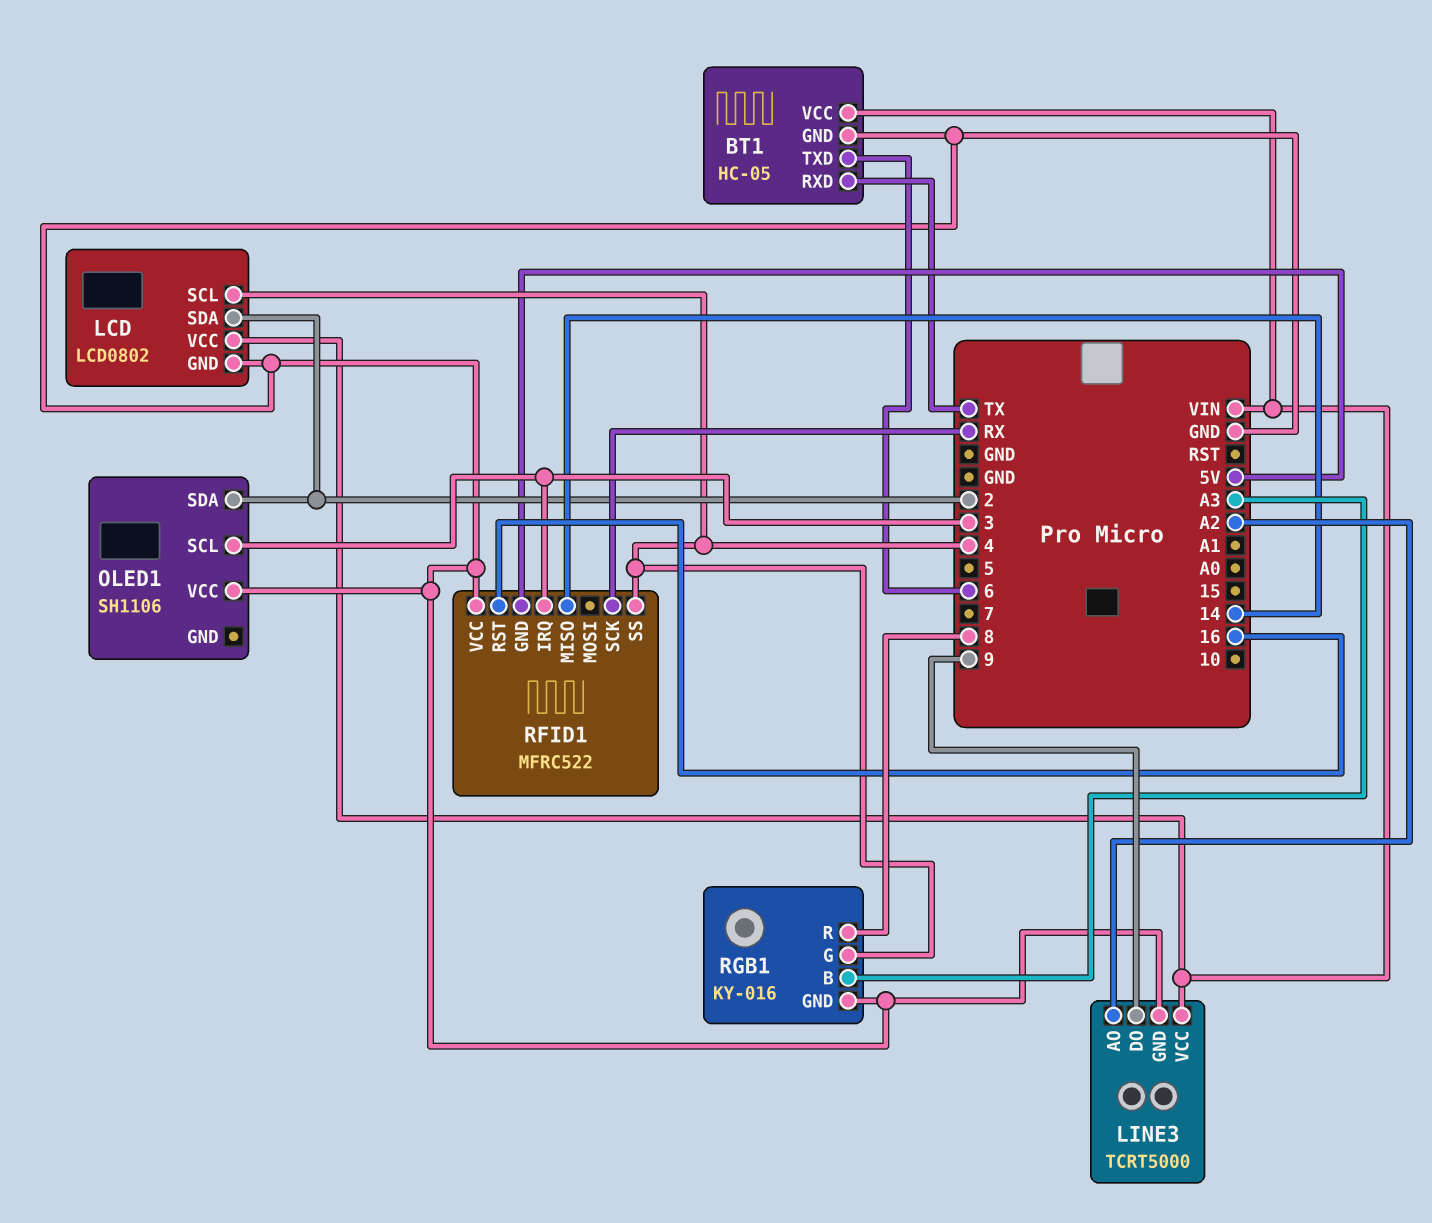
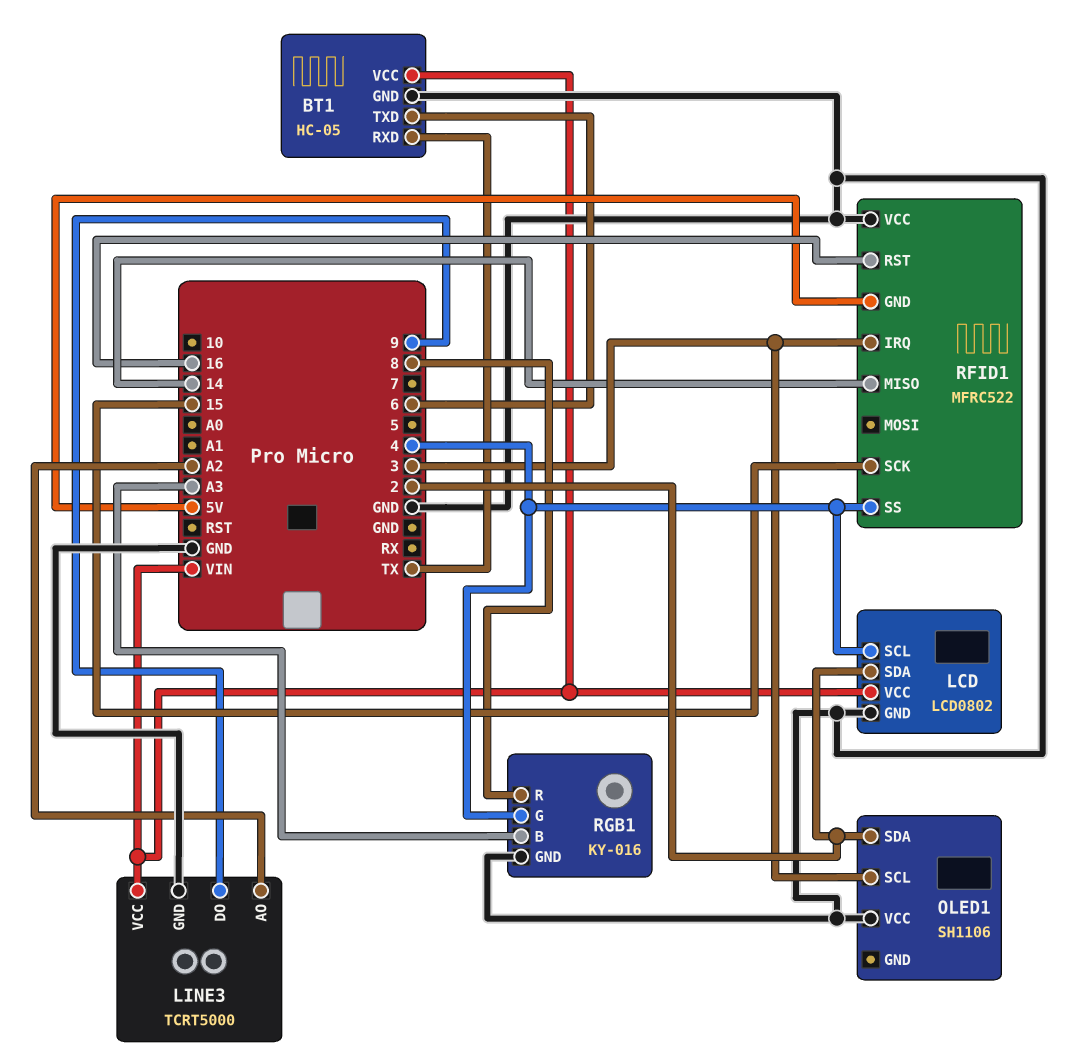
RFID1 pin SCK: RX -> 15

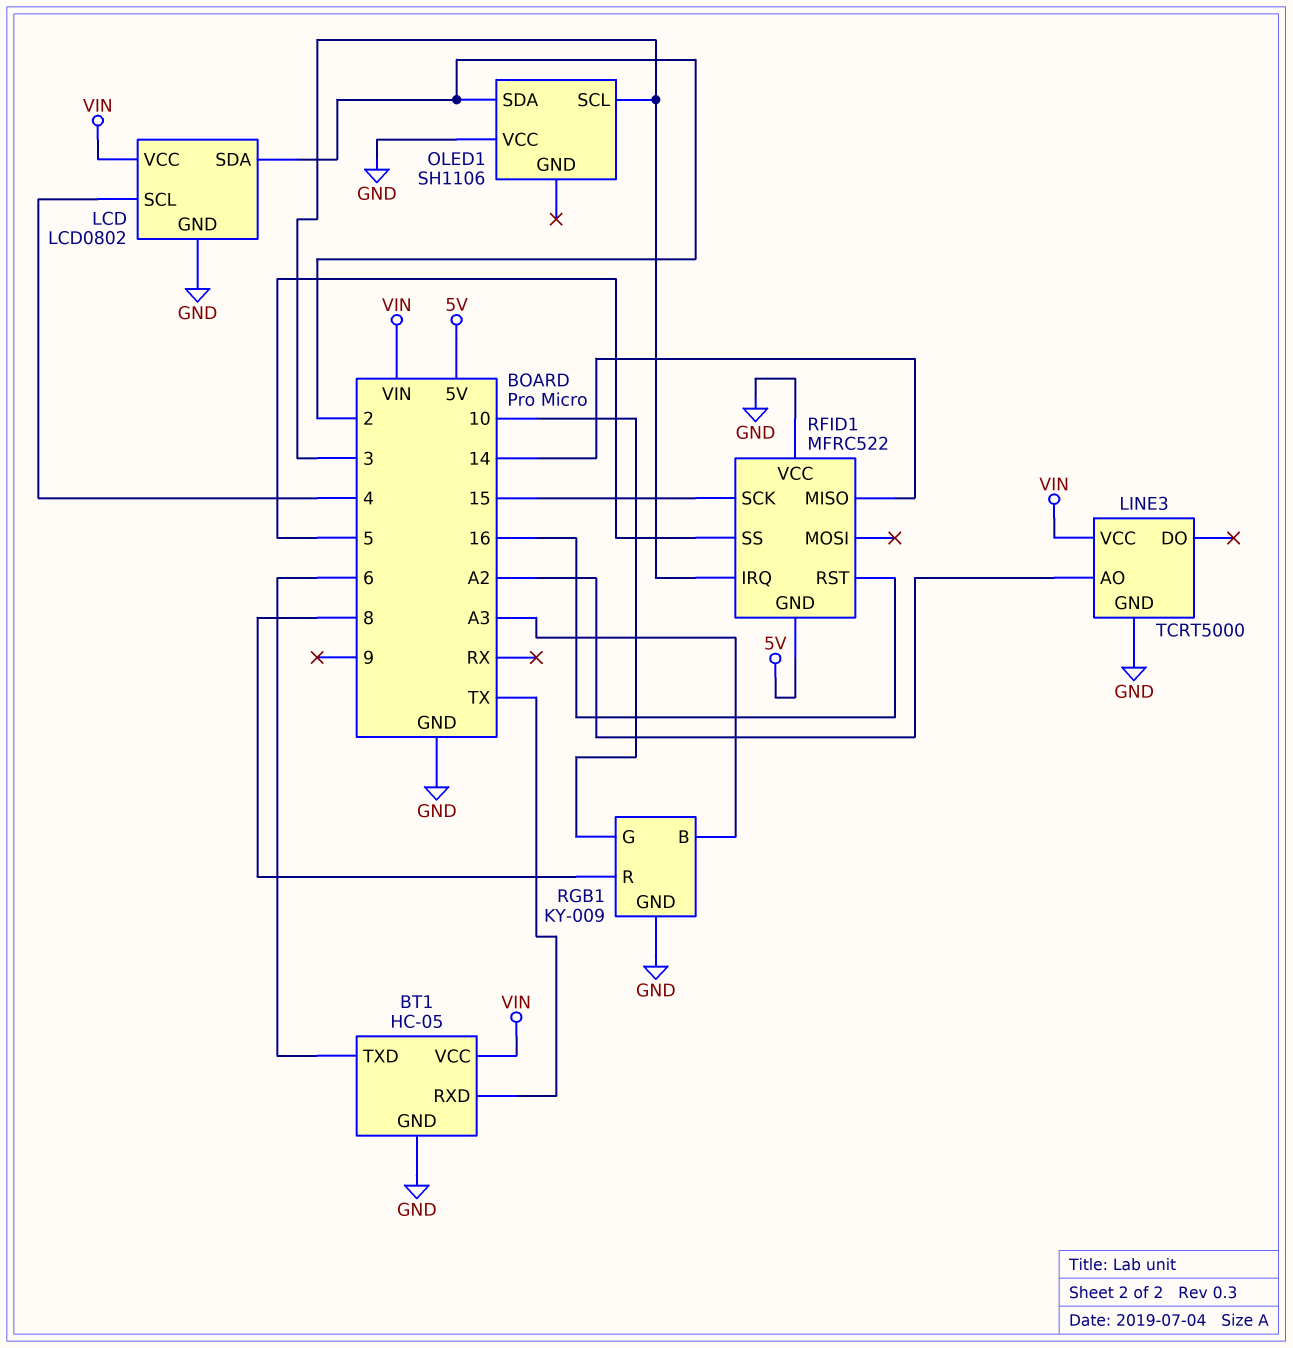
LINE3 pin DO: 9 -> none
RFID1 pin SS: 4 -> 5
RGB1: KY-016 -> KY-009
RGB1 pin G: 4 -> 10

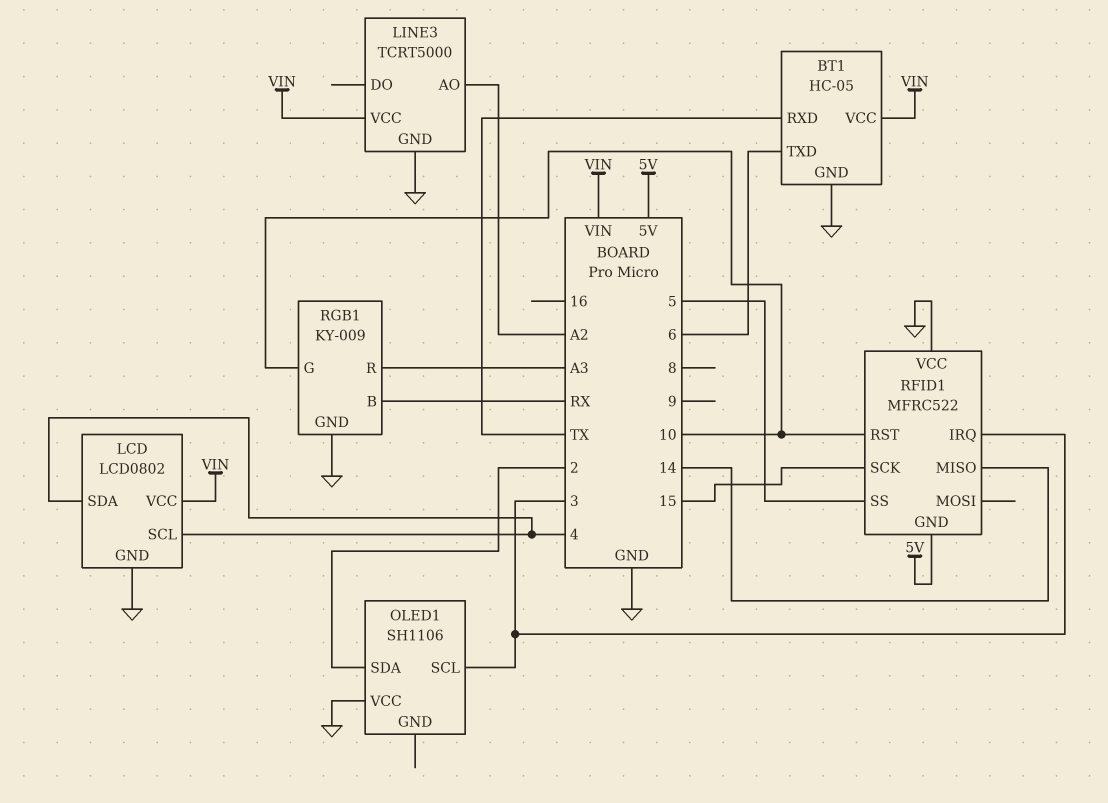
LCD pin SDA: 2 -> 4
RFID1 pin RST: 16 -> 10
RGB1 pin B: A3 -> RX
RGB1 pin R: 8 -> A3

